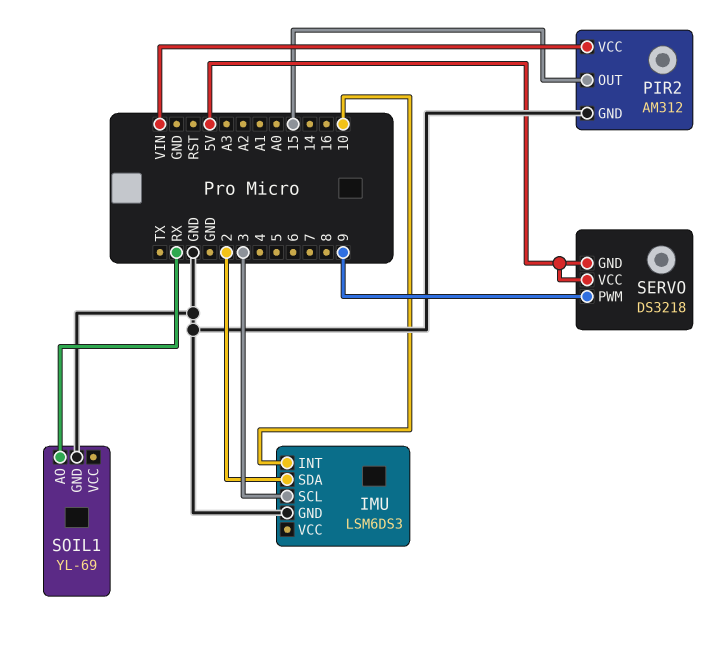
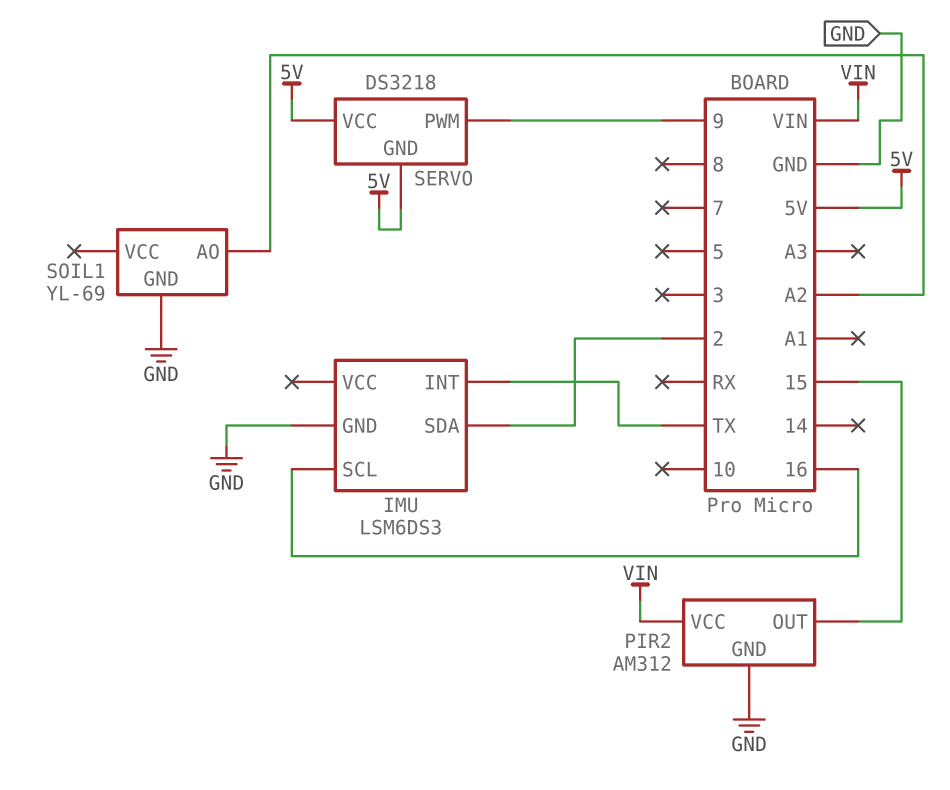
IMU pin INT: 10 -> TX
IMU pin SCL: 3 -> 16
SOIL1 pin AO: RX -> A2

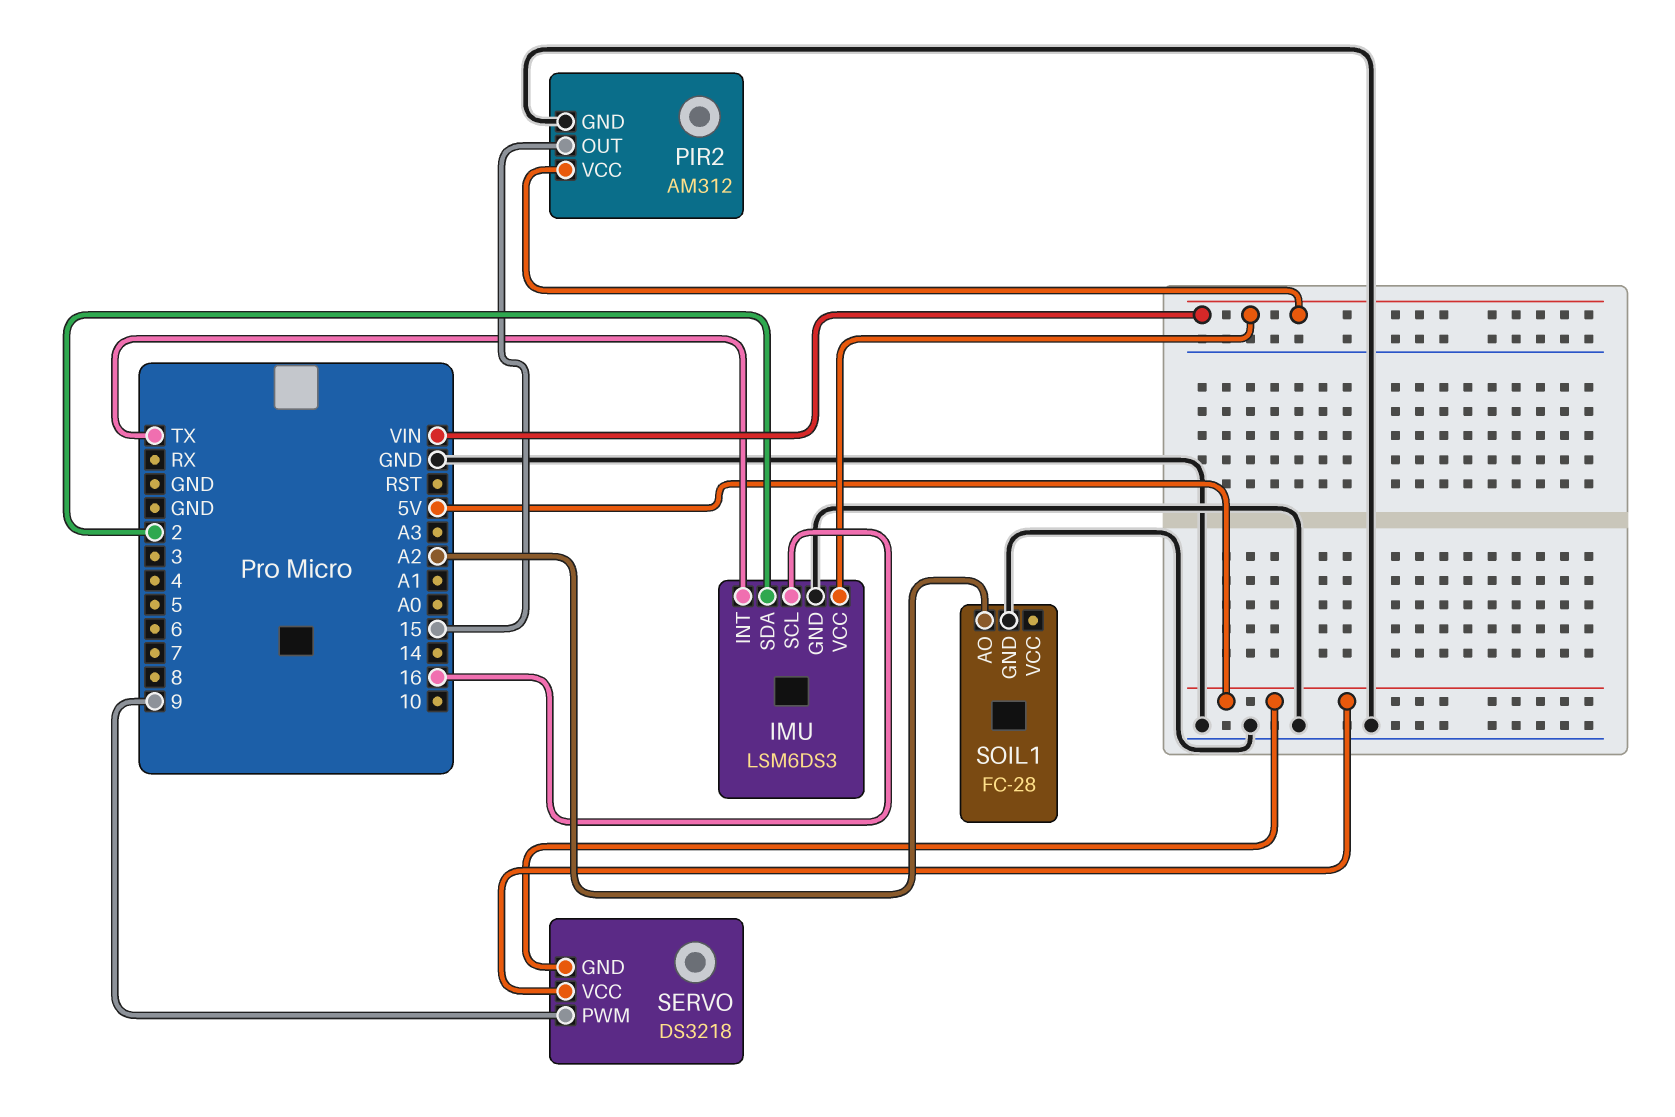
IMU pin VCC: none -> VIN
SOIL1: YL-69 -> FC-28

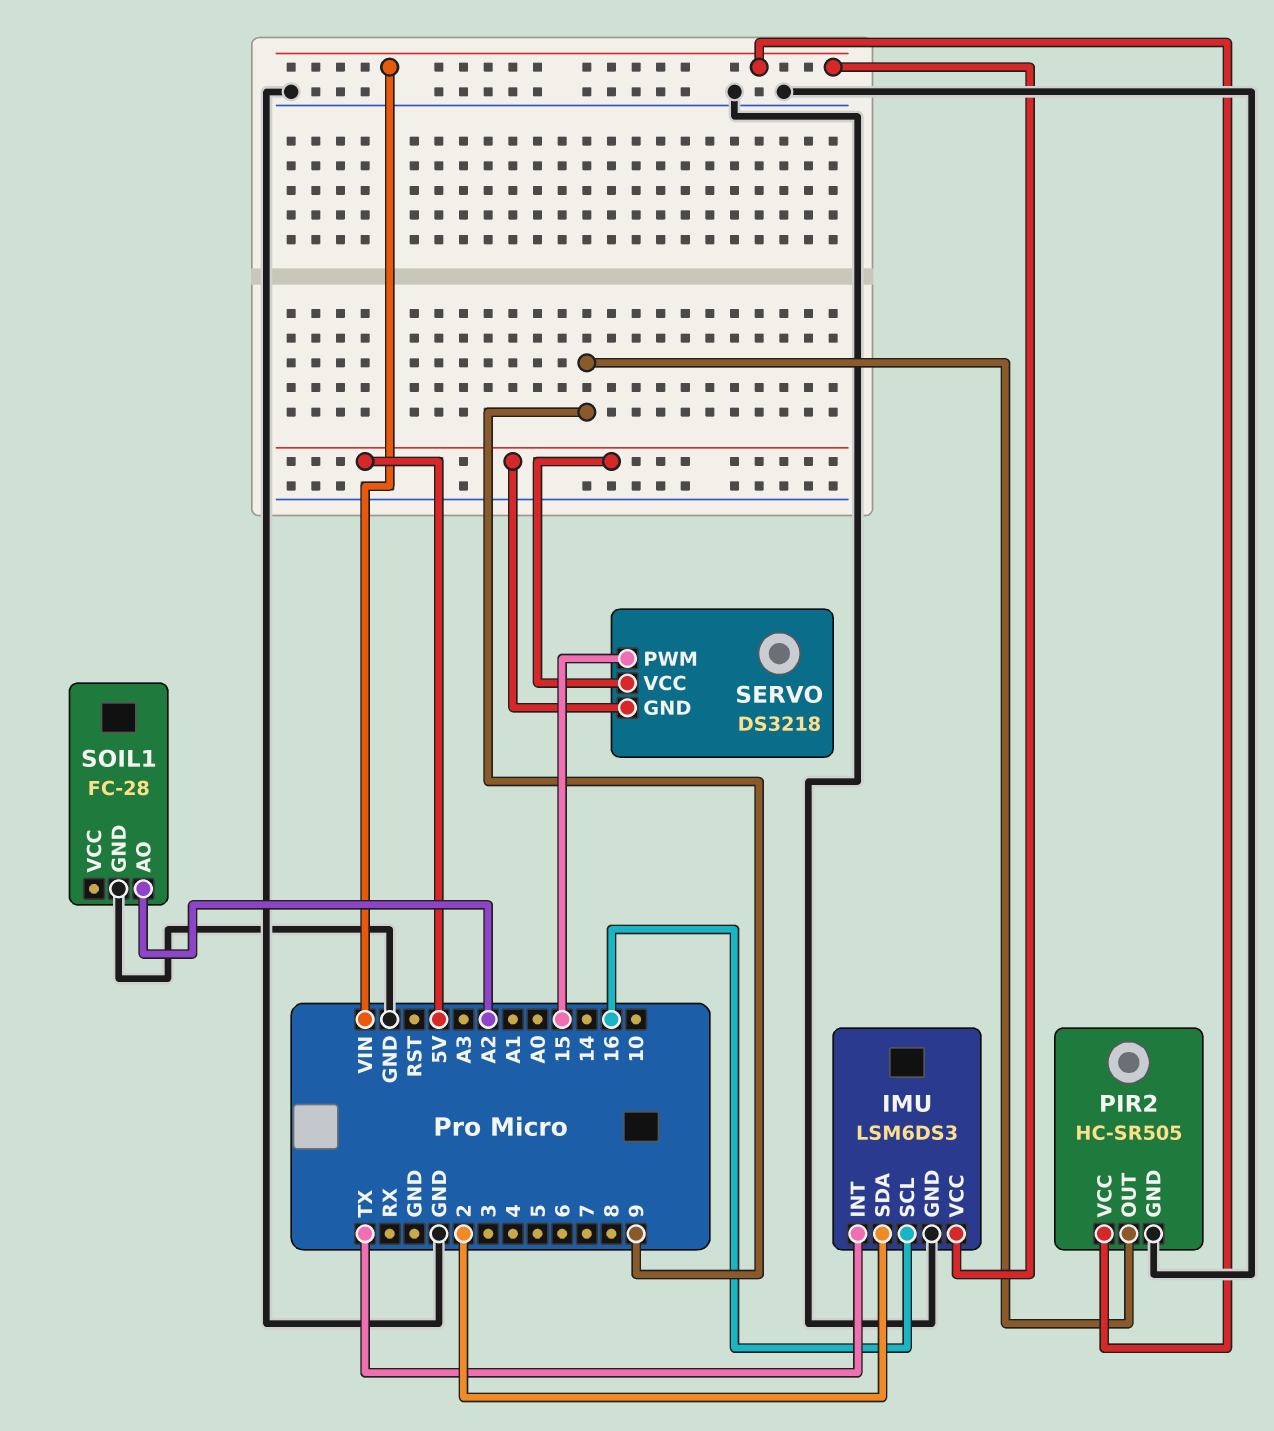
PIR2: AM312 -> HC-SR505
PIR2 pin OUT: 15 -> 9
SERVO pin PWM: 9 -> 15

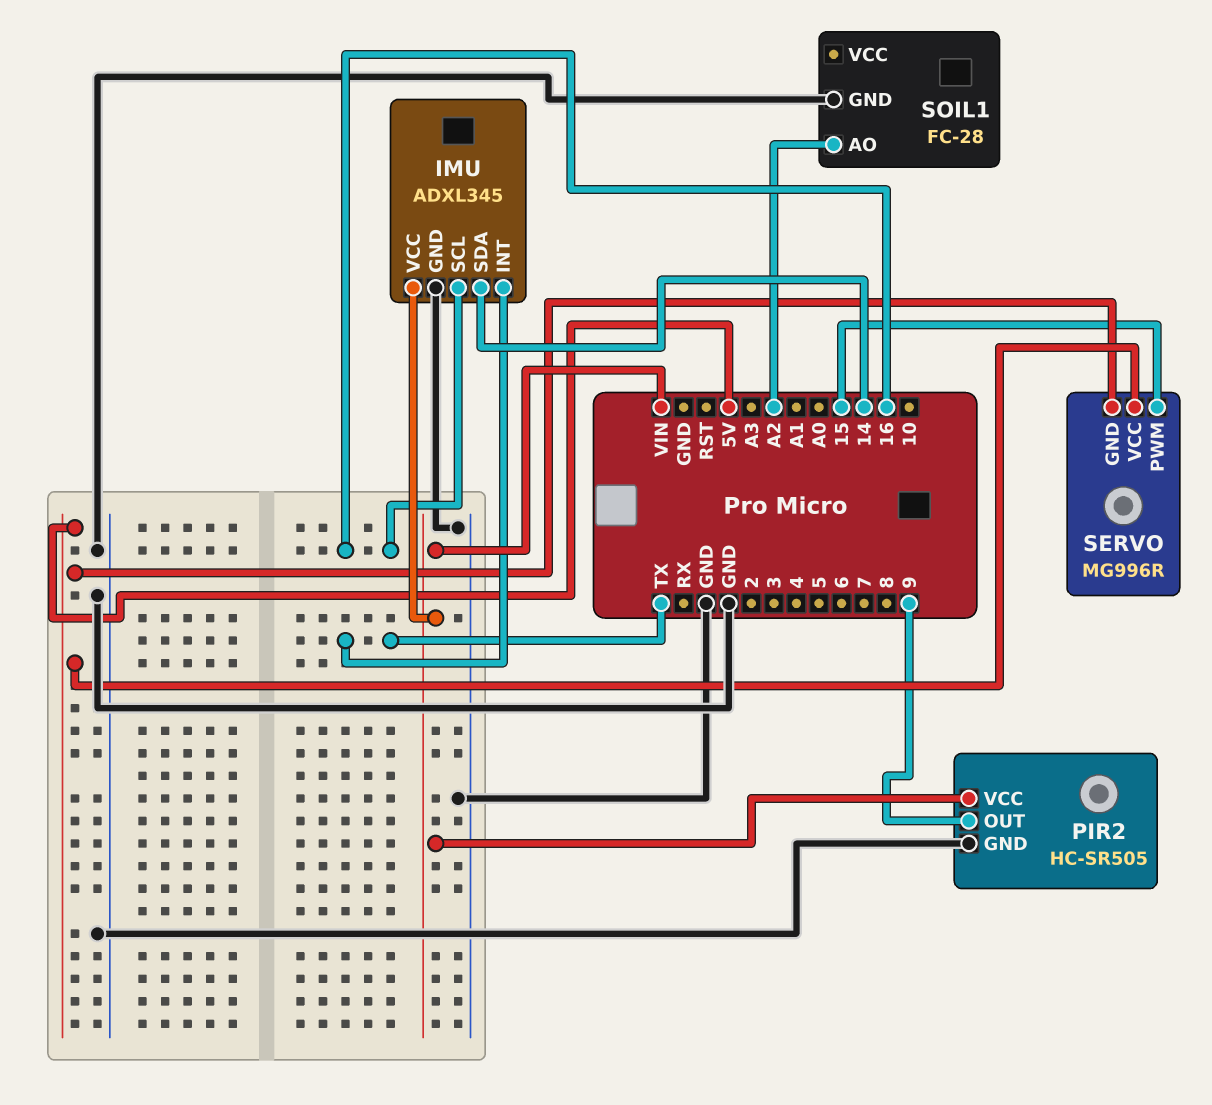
IMU: LSM6DS3 -> ADXL345
IMU pin SDA: 2 -> 14
SERVO: DS3218 -> MG996R

